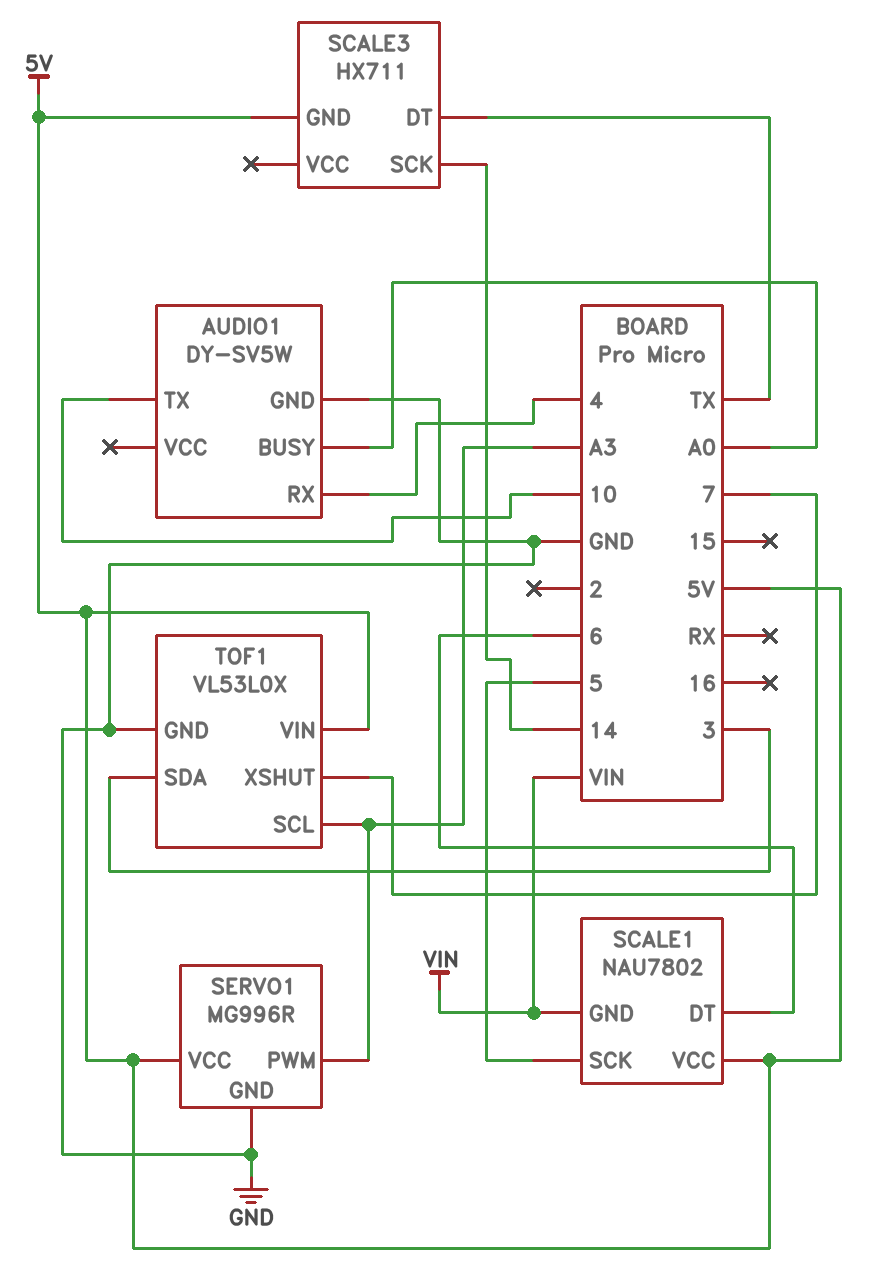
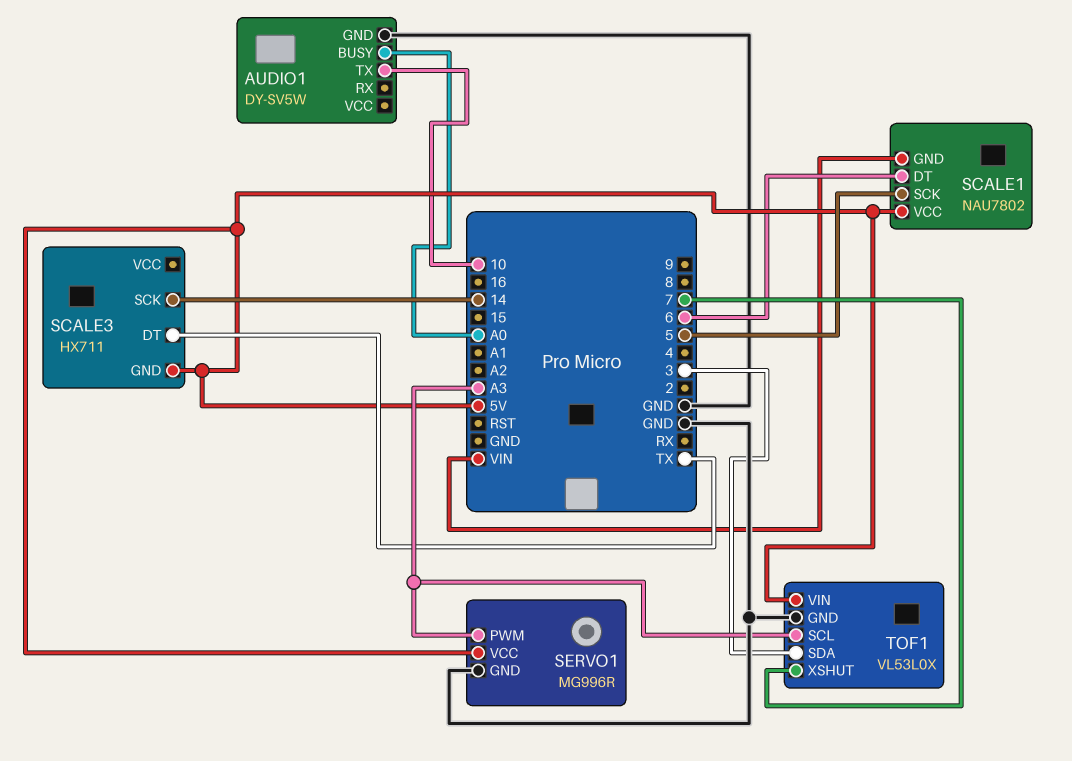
AUDIO1 pin RX: 4 -> none

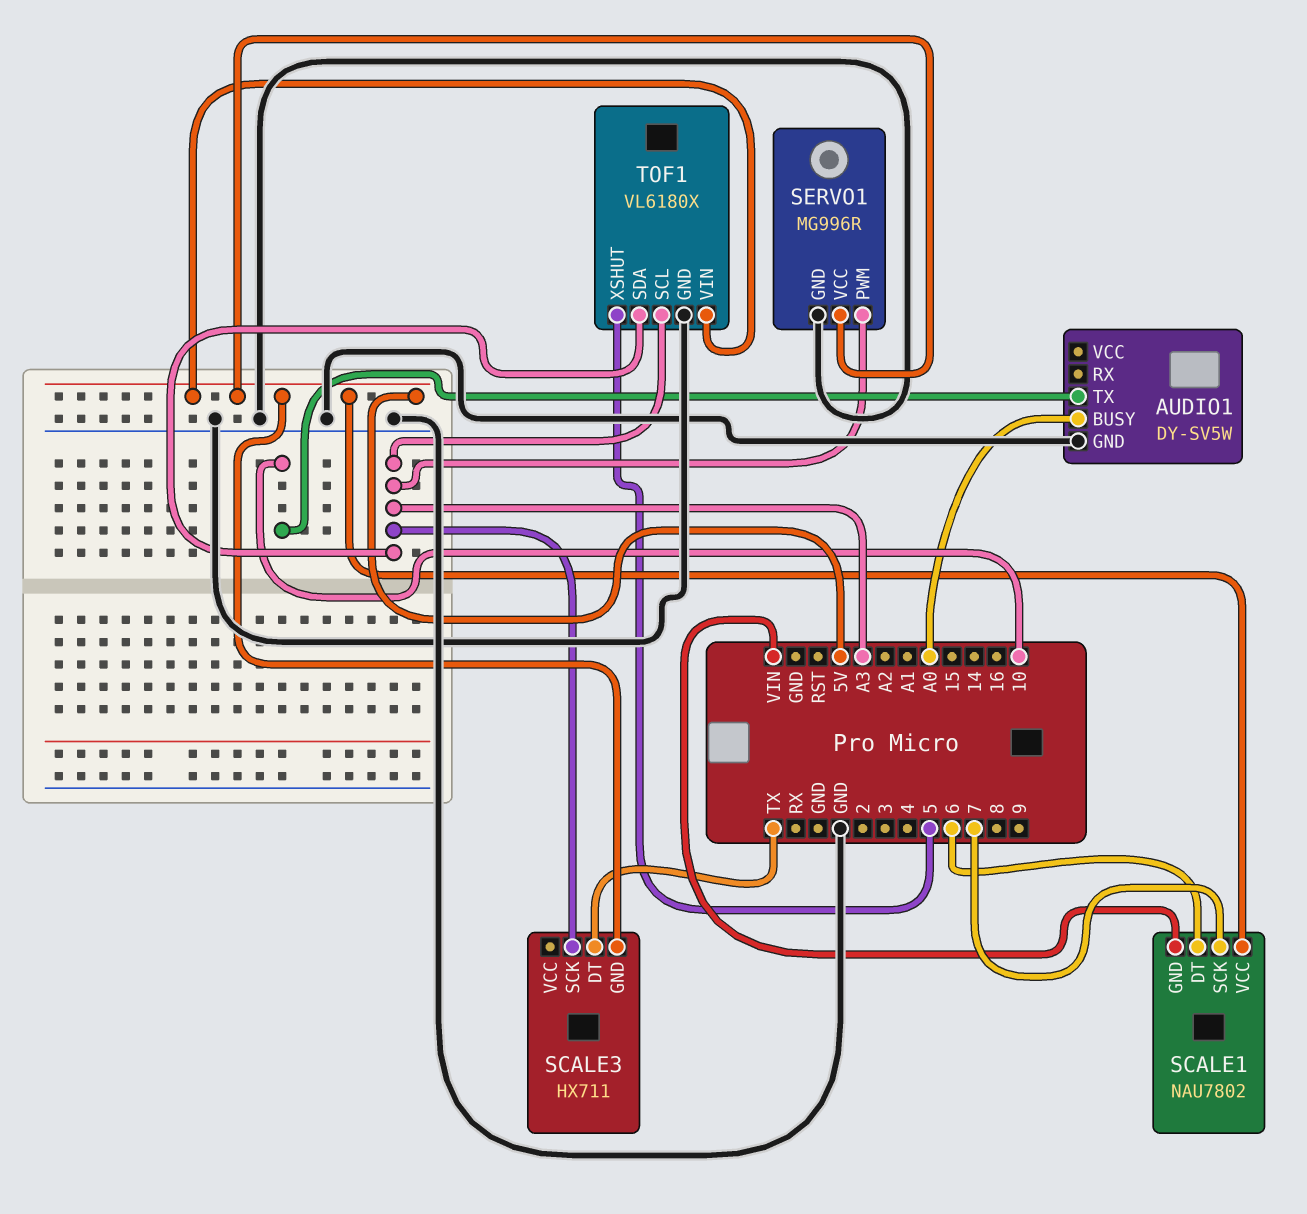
SCALE1 pin SCK: 5 -> 7
SCALE3 pin SCK: 14 -> A3
TOF1: VL53L0X -> VL6180X
TOF1 pin SDA: 3 -> A3
TOF1 pin XSHUT: 7 -> 5

